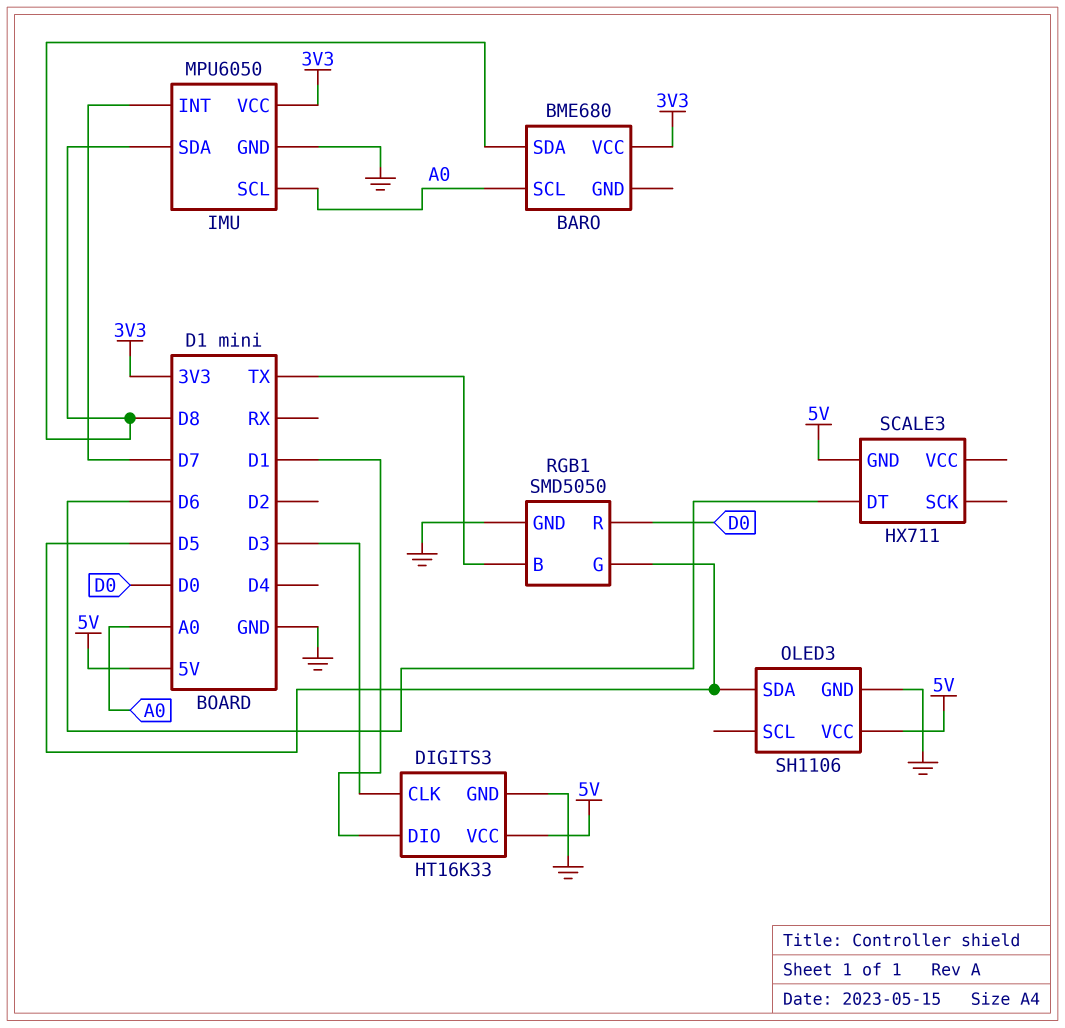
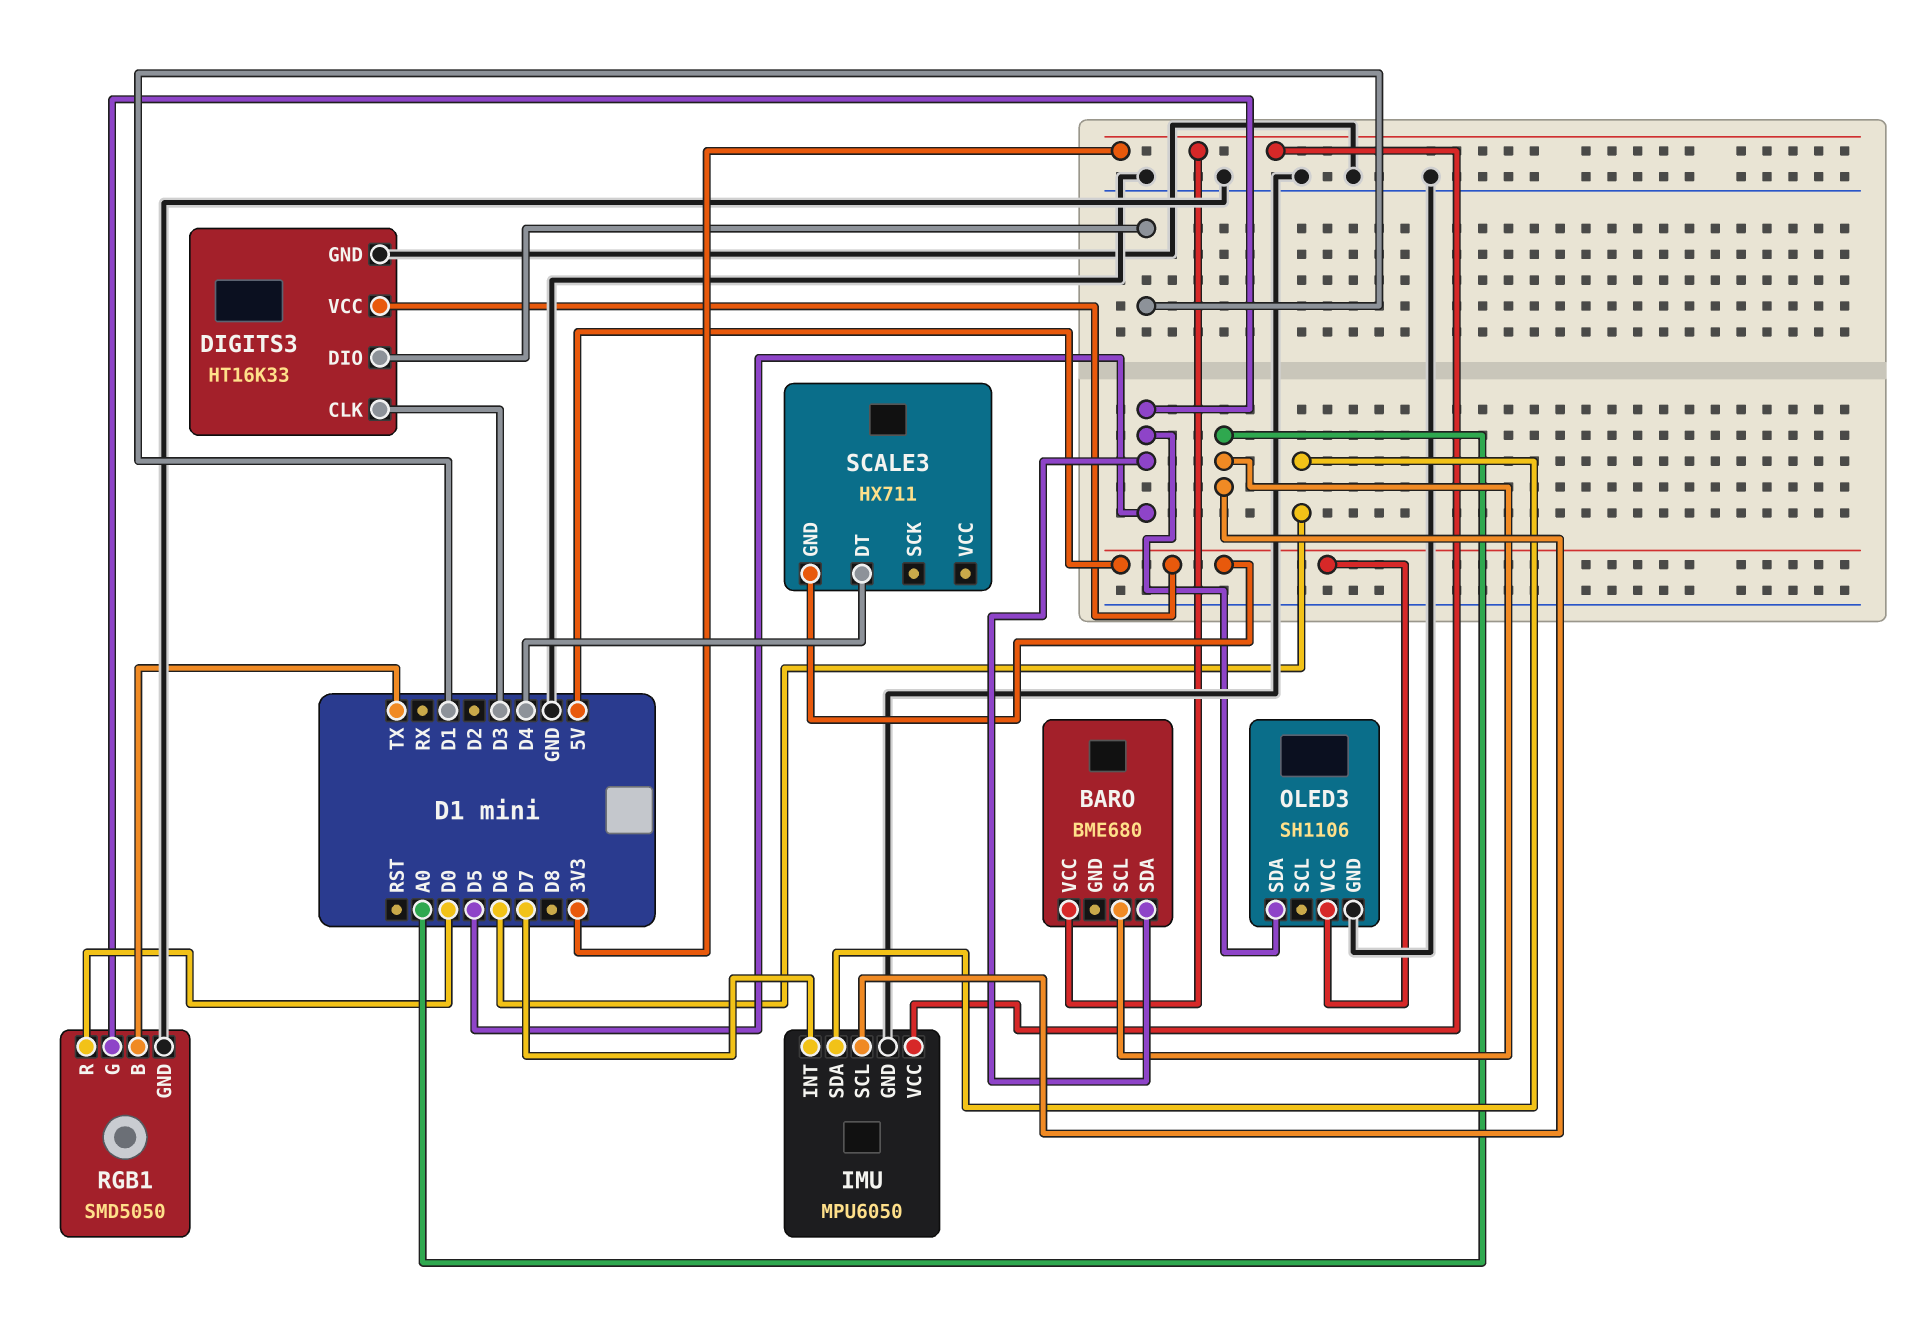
BARO pin SDA: D8 -> D5
IMU pin SDA: D8 -> D6
SCALE3 pin DT: D6 -> D4

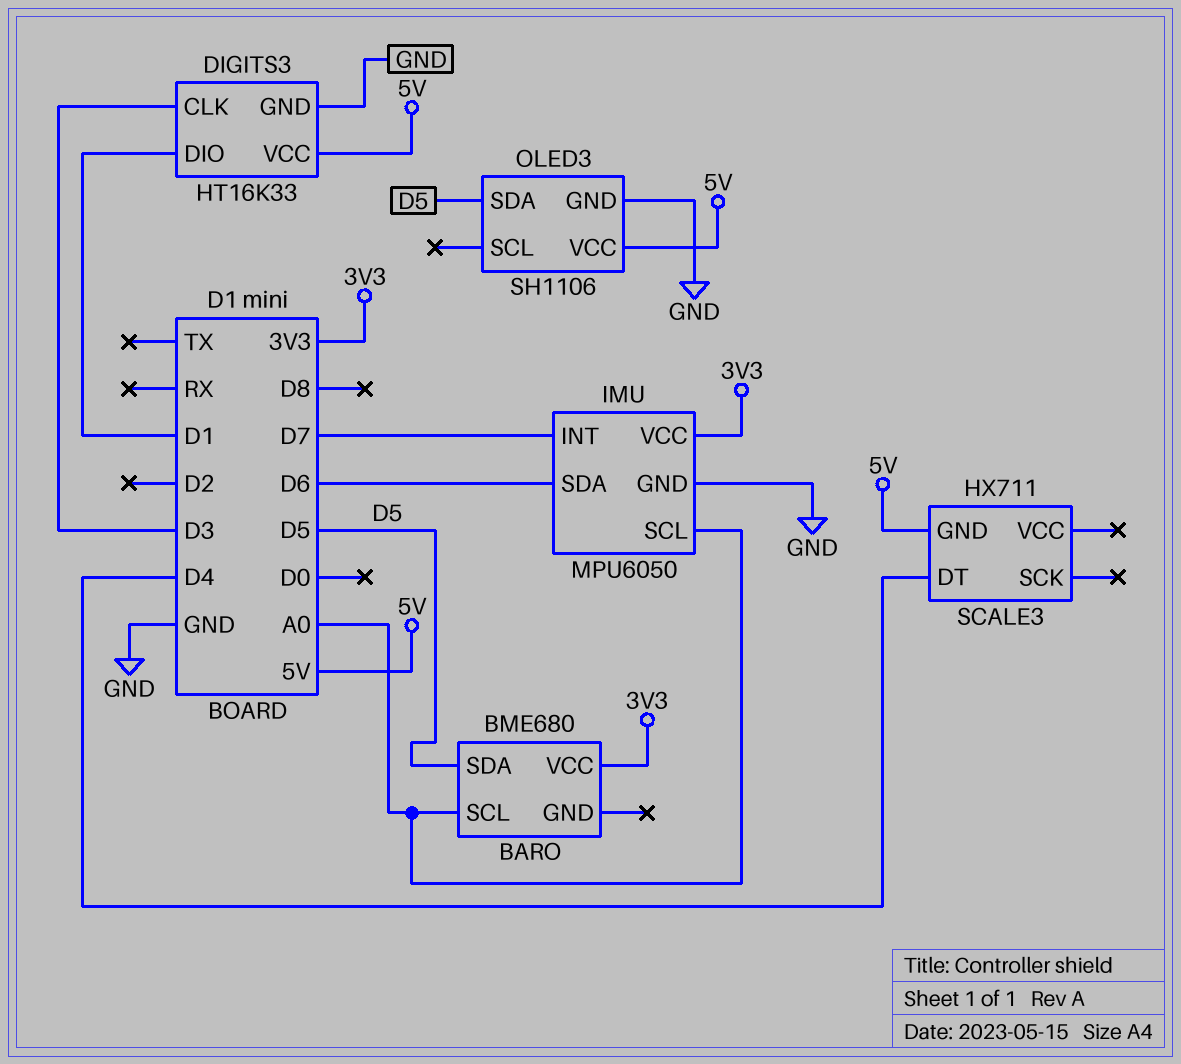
RGB1: SMD5050 -> none
RGB1 pin B: TX -> none
RGB1 pin G: D5 -> none
RGB1 pin GND: GND -> none
RGB1 pin R: D0 -> none

